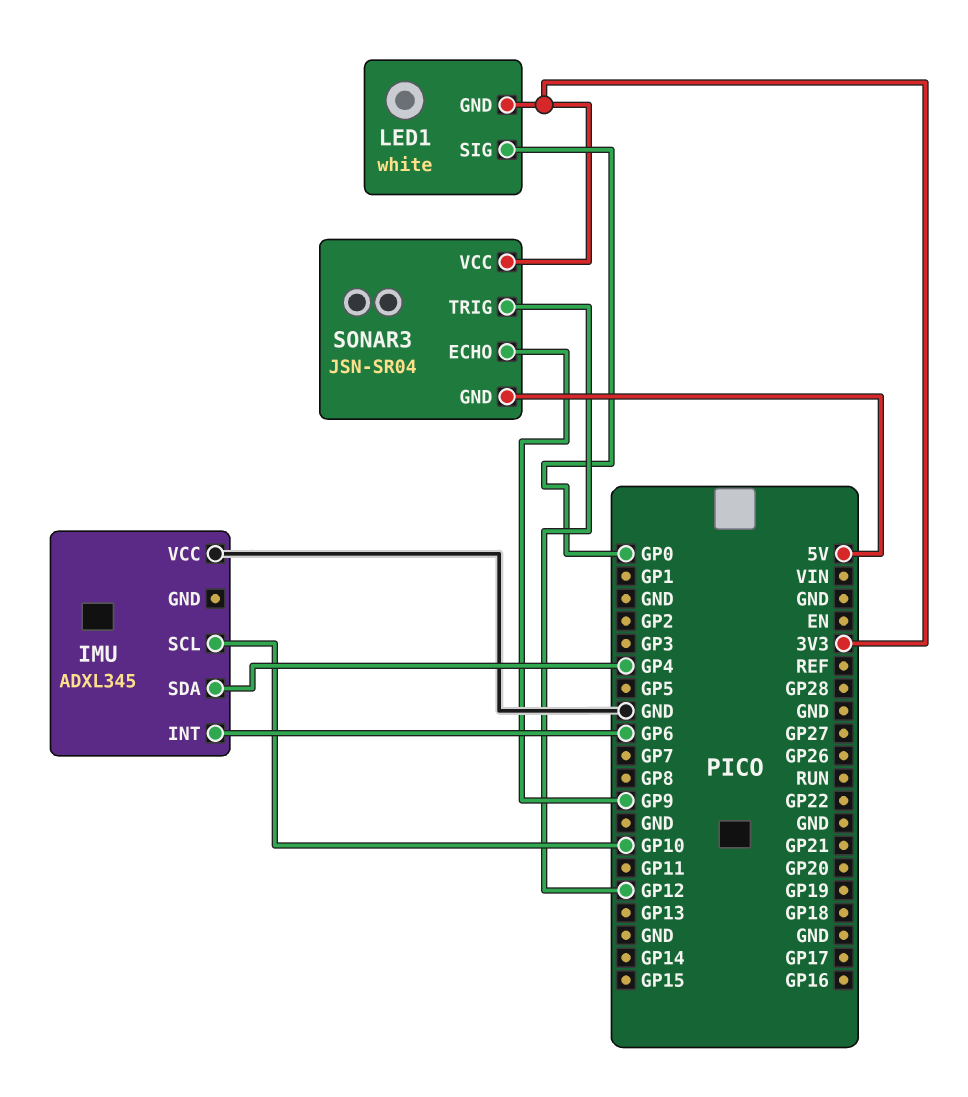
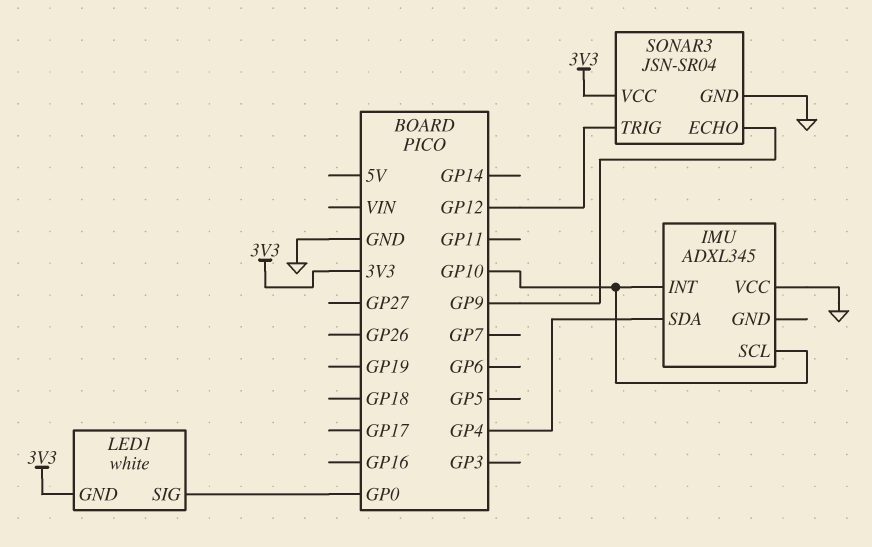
IMU pin INT: GP6 -> GP10
SONAR3 pin GND: 5V -> GND

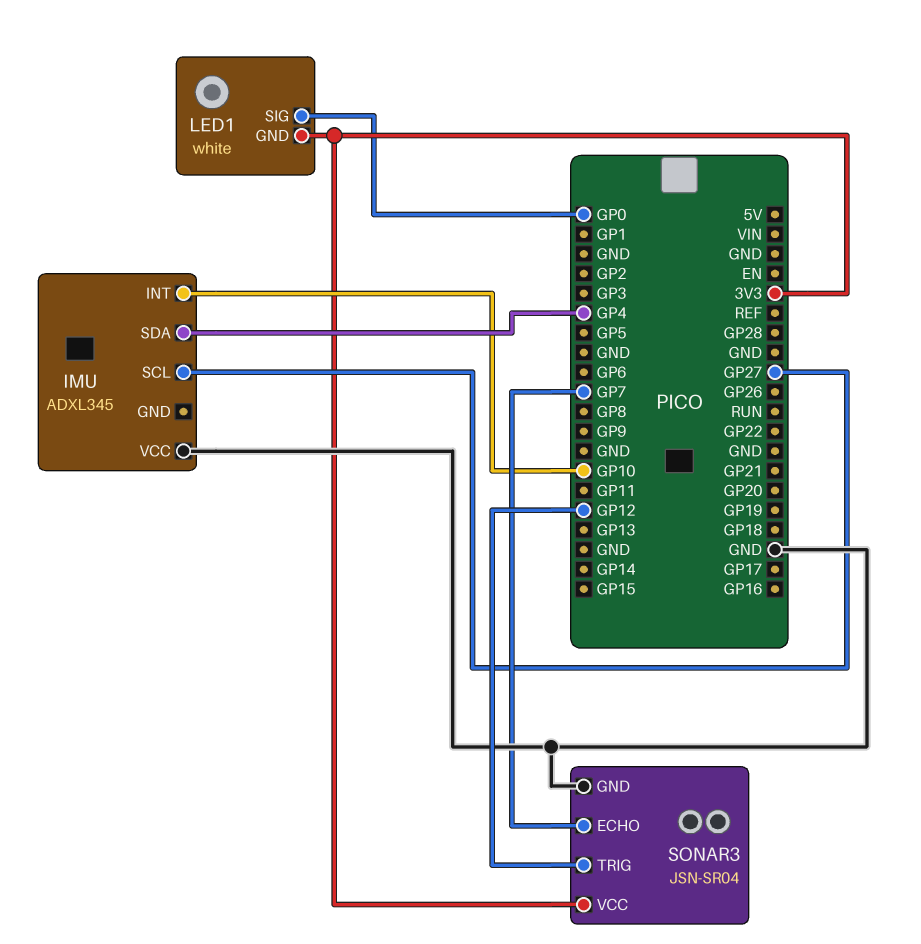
IMU pin SCL: GP10 -> GP27
SONAR3 pin ECHO: GP9 -> GP7

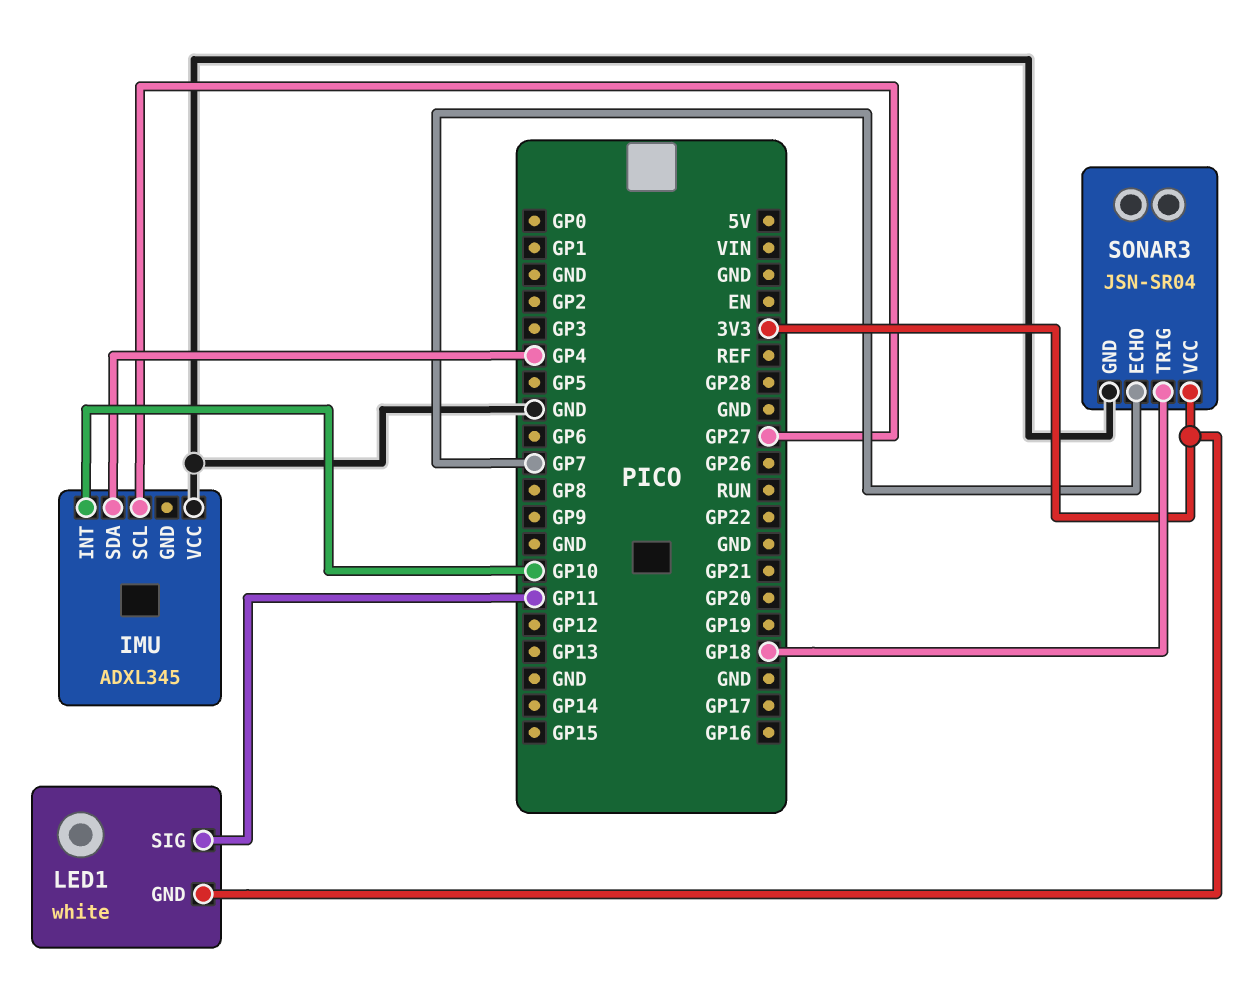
LED1 pin SIG: GP0 -> GP11
SONAR3 pin TRIG: GP12 -> GP18

